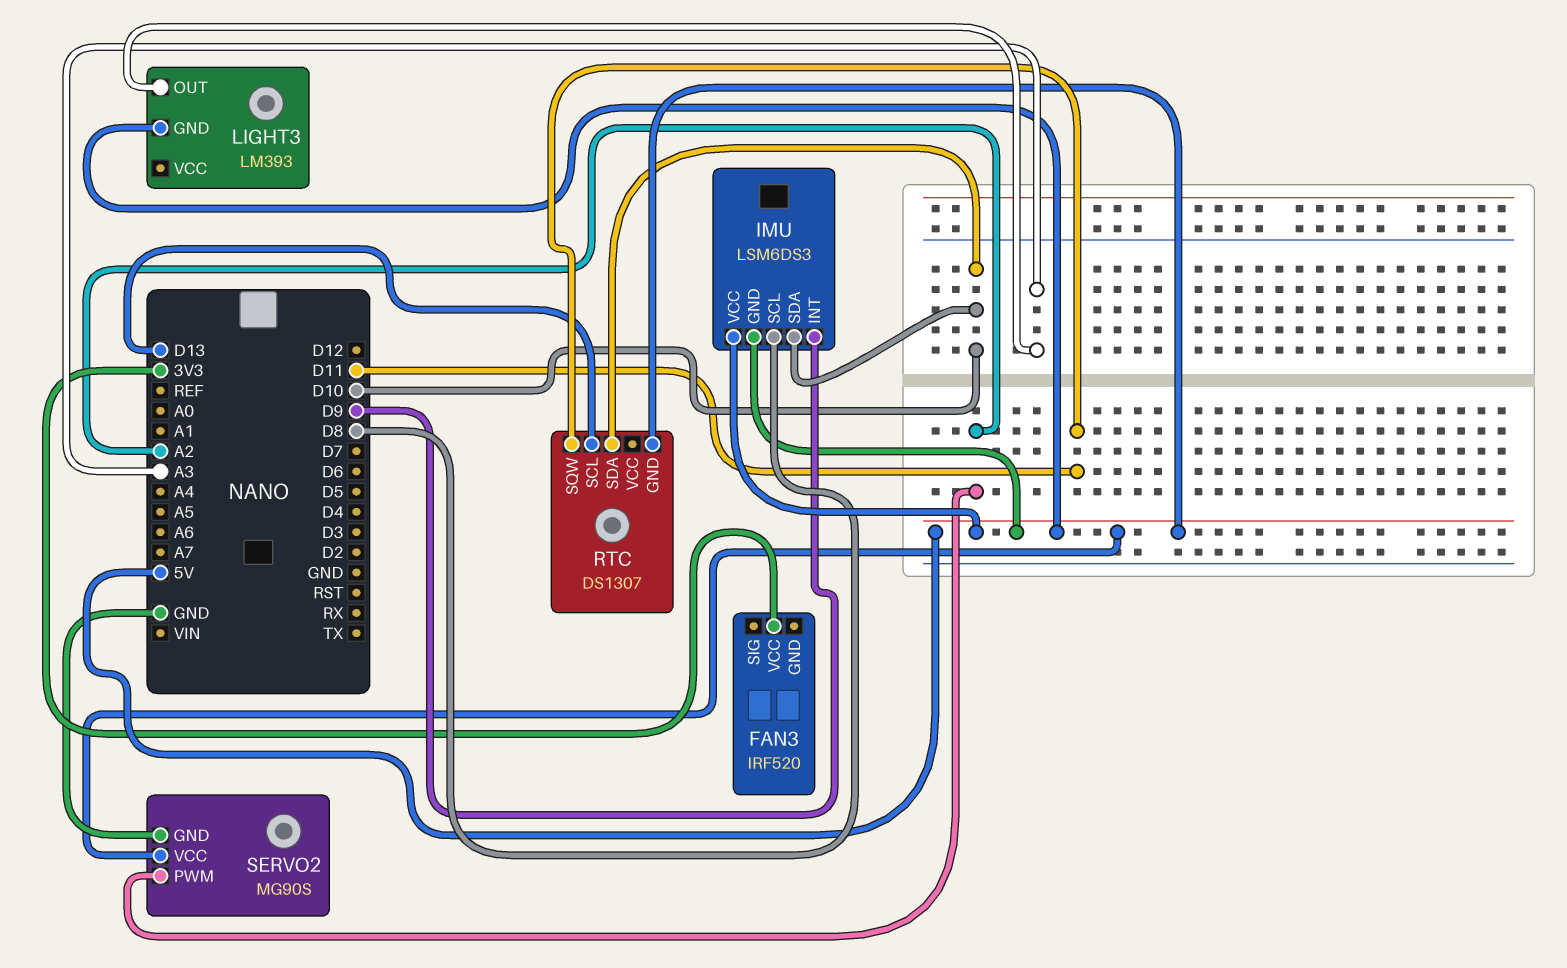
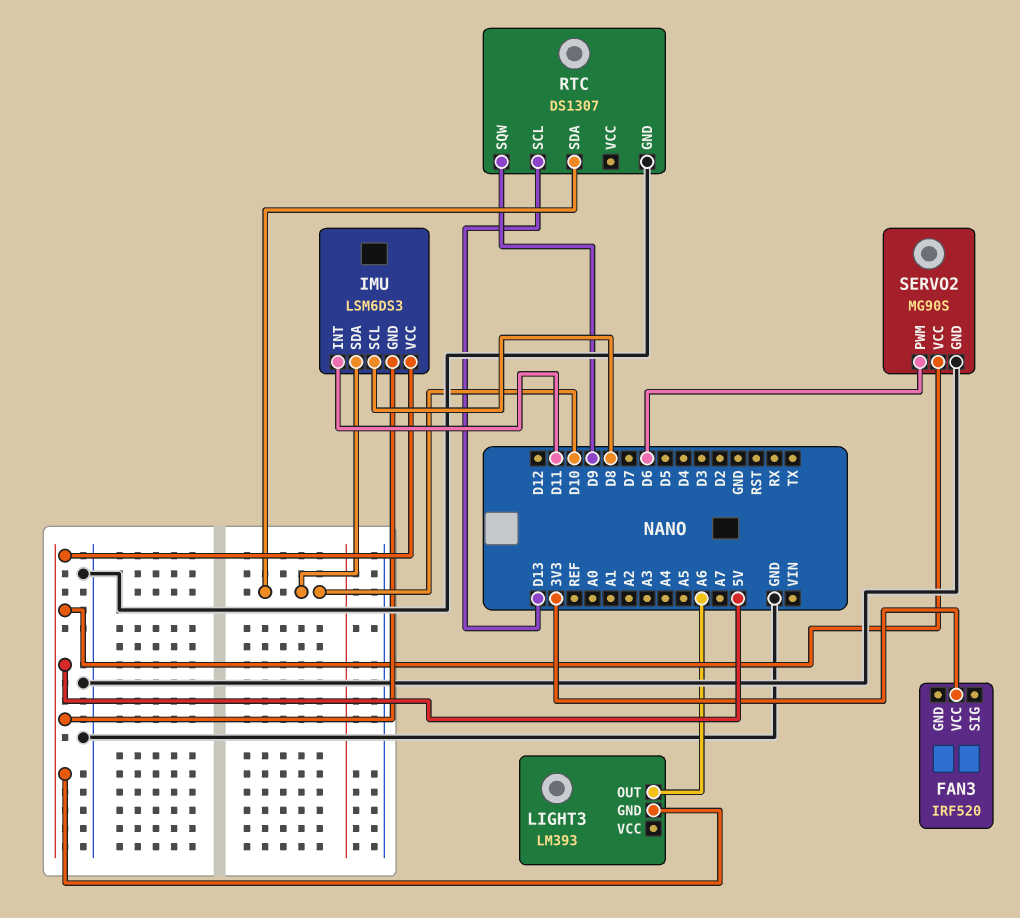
IMU pin INT: D9 -> D11
LIGHT3 pin OUT: A3 -> A6
RTC pin GND: 5V -> GND
RTC pin SQW: D11 -> D9
SERVO2 pin PWM: A2 -> D6

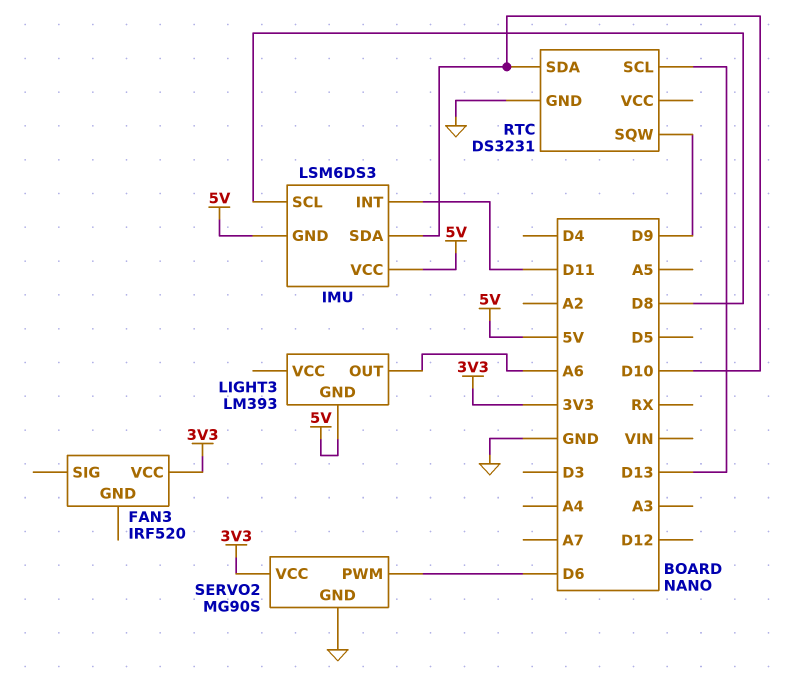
RTC: DS1307 -> DS3231
SERVO2 pin VCC: 5V -> 3V3

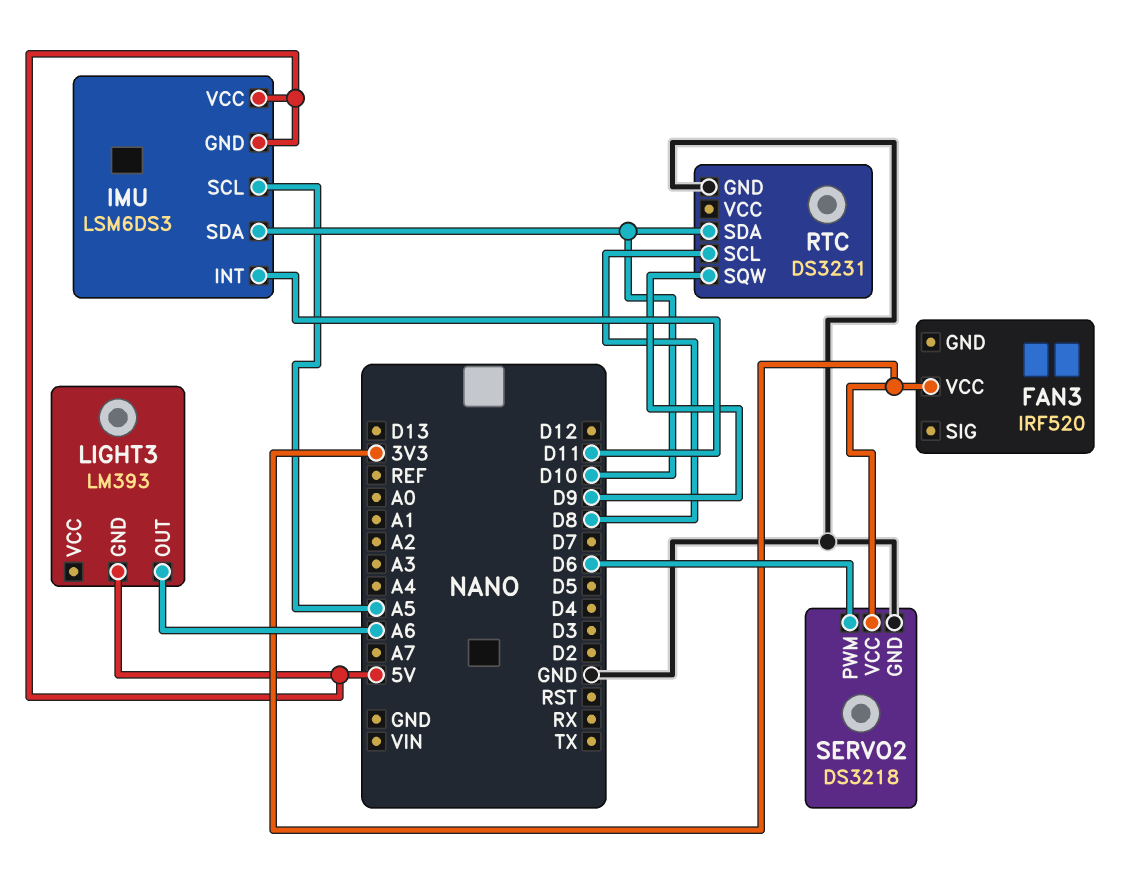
IMU pin SCL: D8 -> A5
RTC pin SCL: D13 -> D8
SERVO2: MG90S -> DS3218

